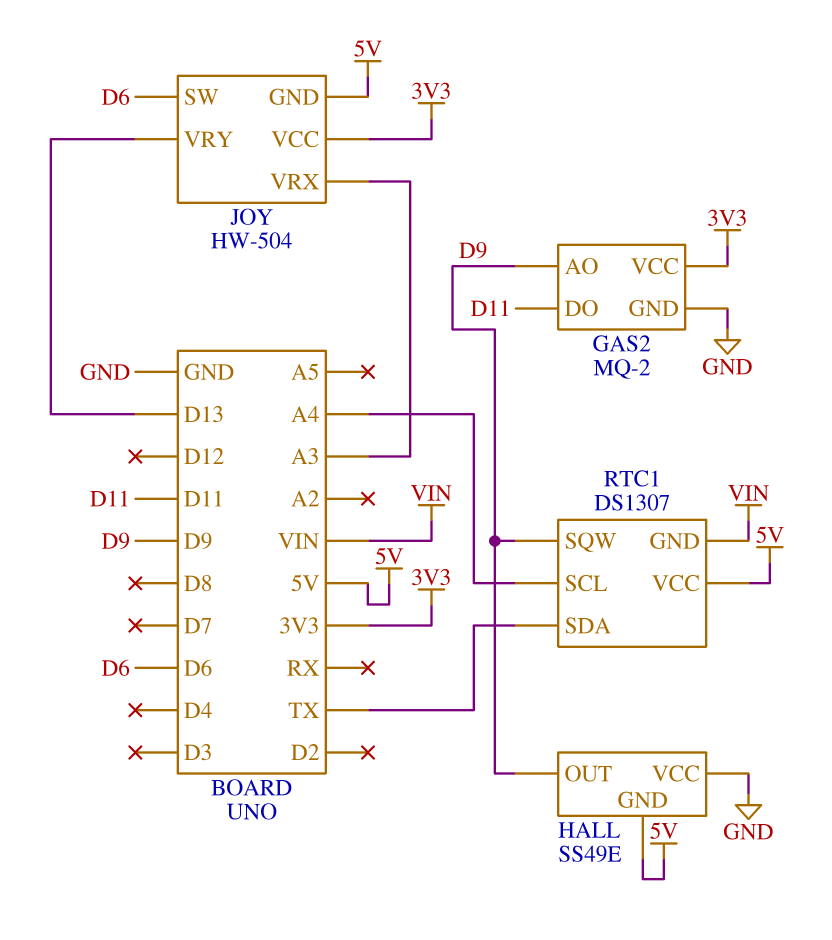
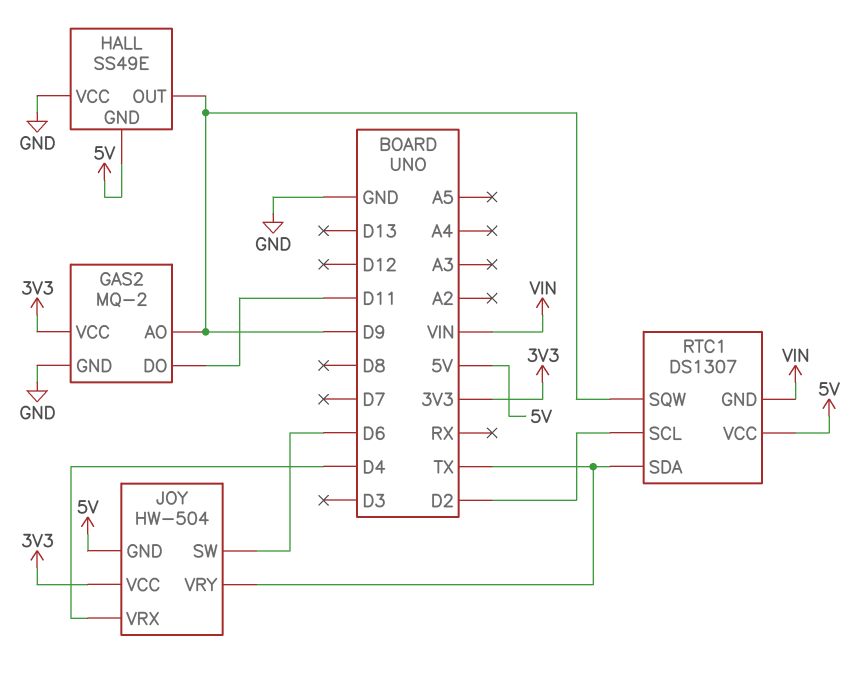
JOY pin VRX: A3 -> D4
JOY pin VRY: D13 -> TX
RTC1 pin SCL: A4 -> D2

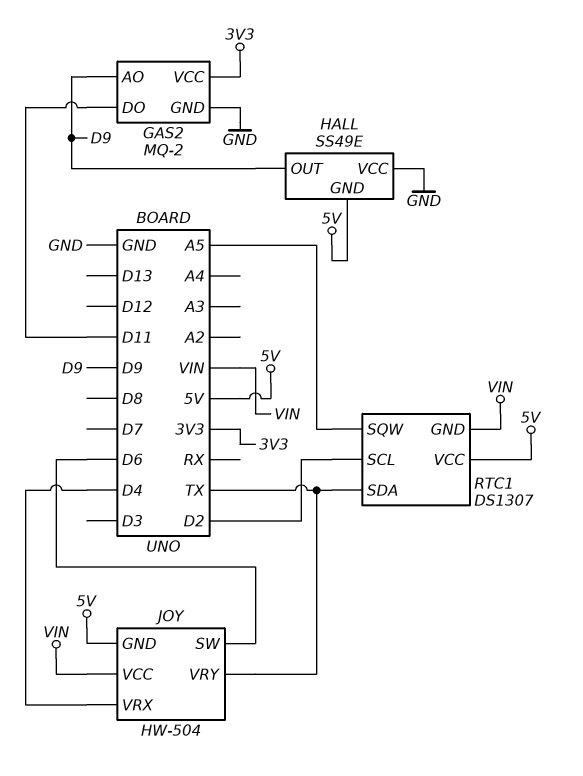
JOY pin VCC: 3V3 -> VIN
RTC1 pin SQW: D9 -> A5

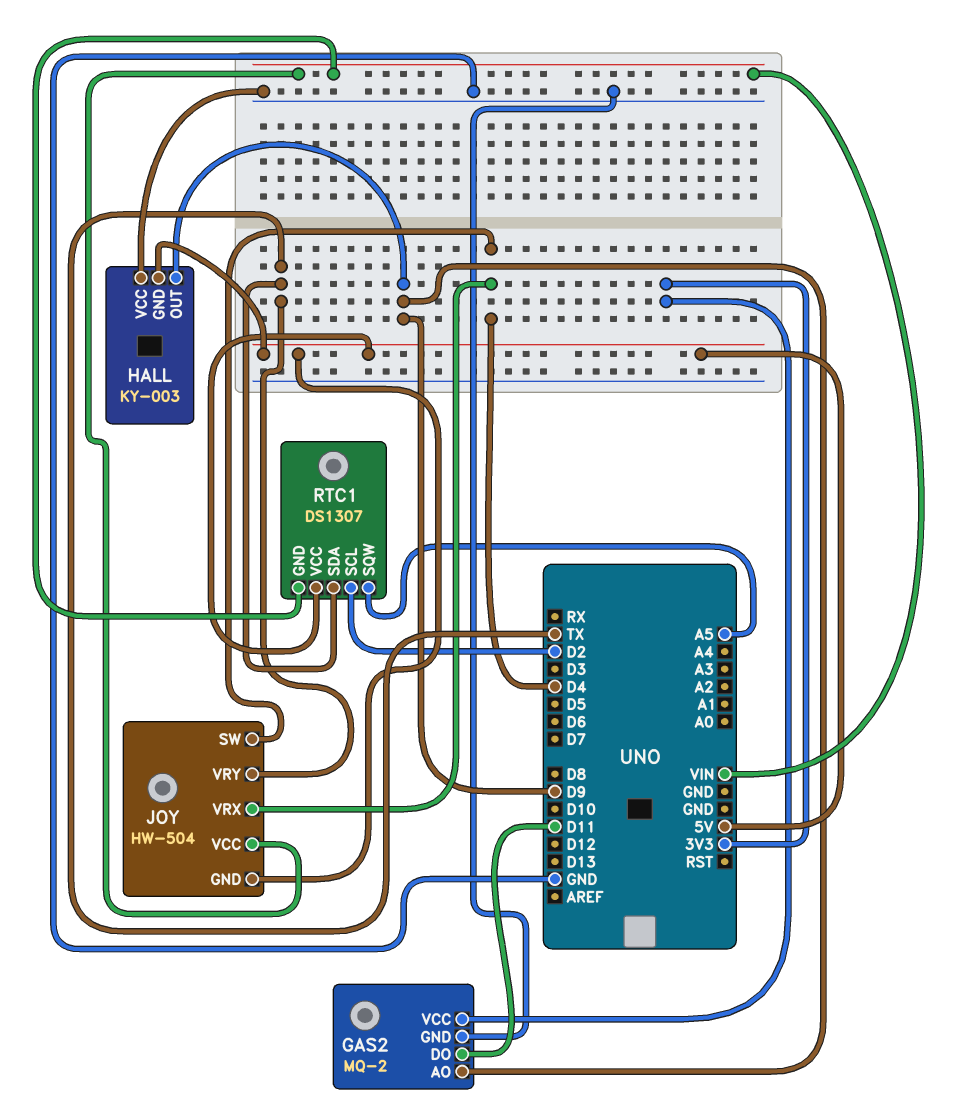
HALL: SS49E -> KY-003
JOY pin SW: D6 -> D4

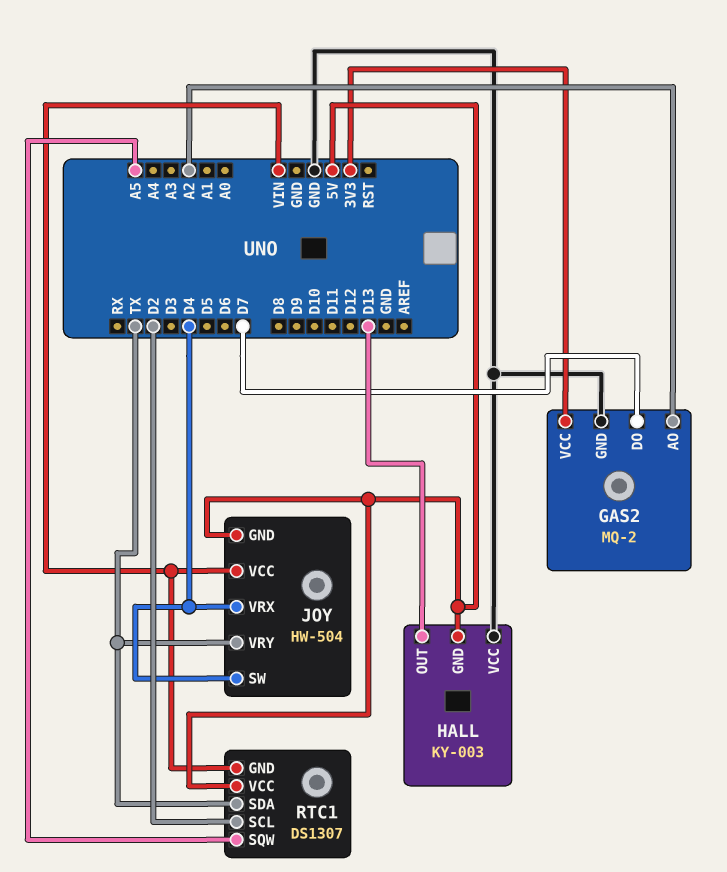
GAS2 pin AO: D9 -> A2
GAS2 pin DO: D11 -> D7
HALL pin OUT: D9 -> D13

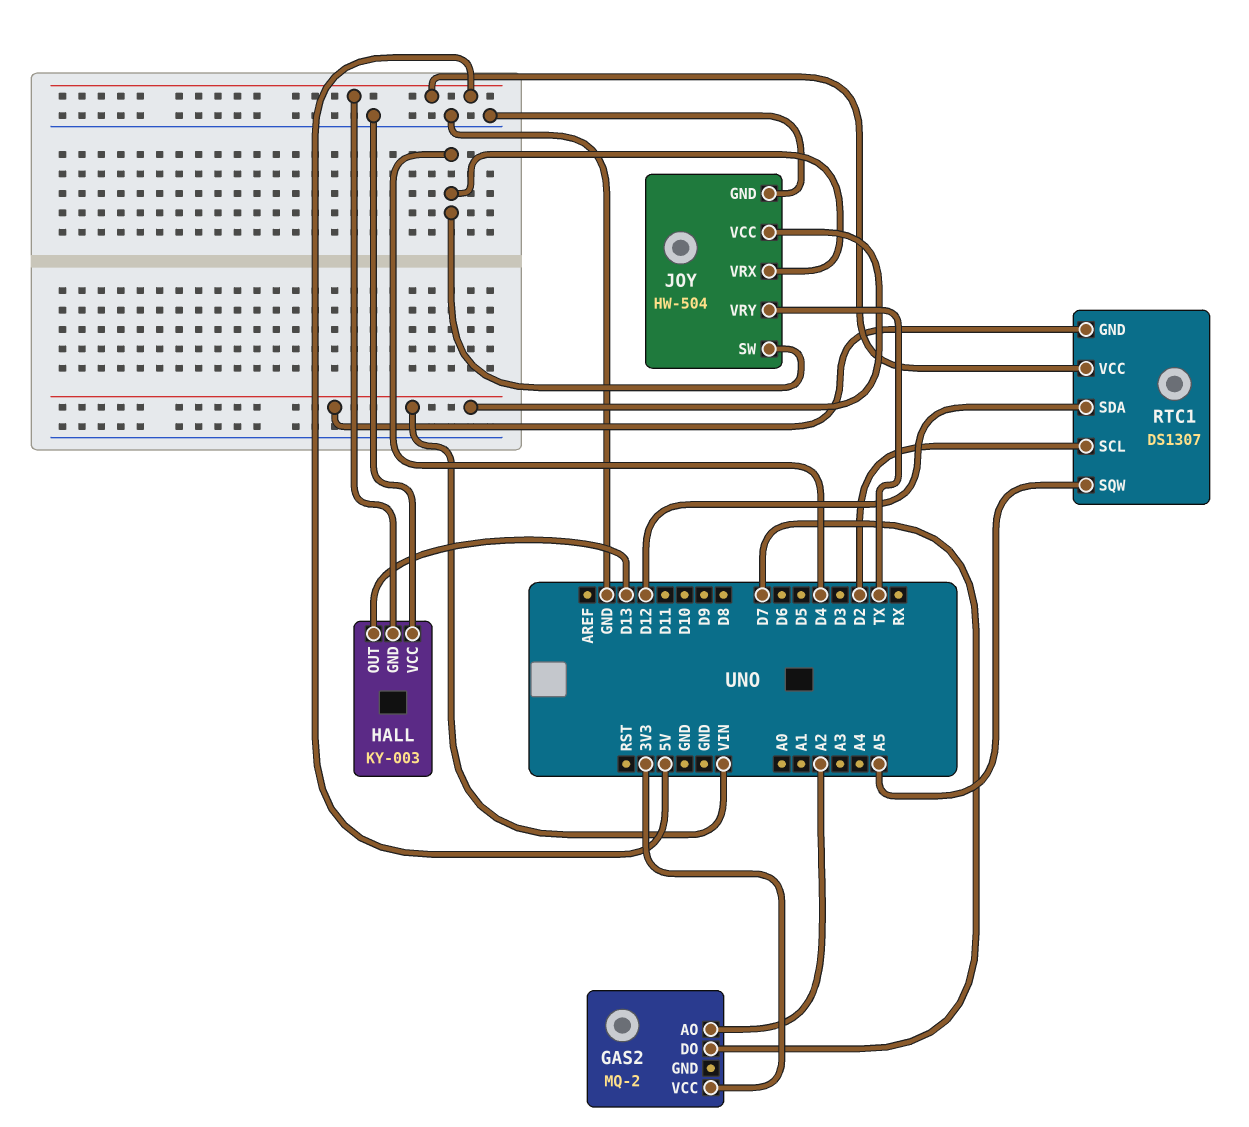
GAS2 pin GND: GND -> none
JOY pin GND: 5V -> GND
RTC1 pin SDA: TX -> D12

